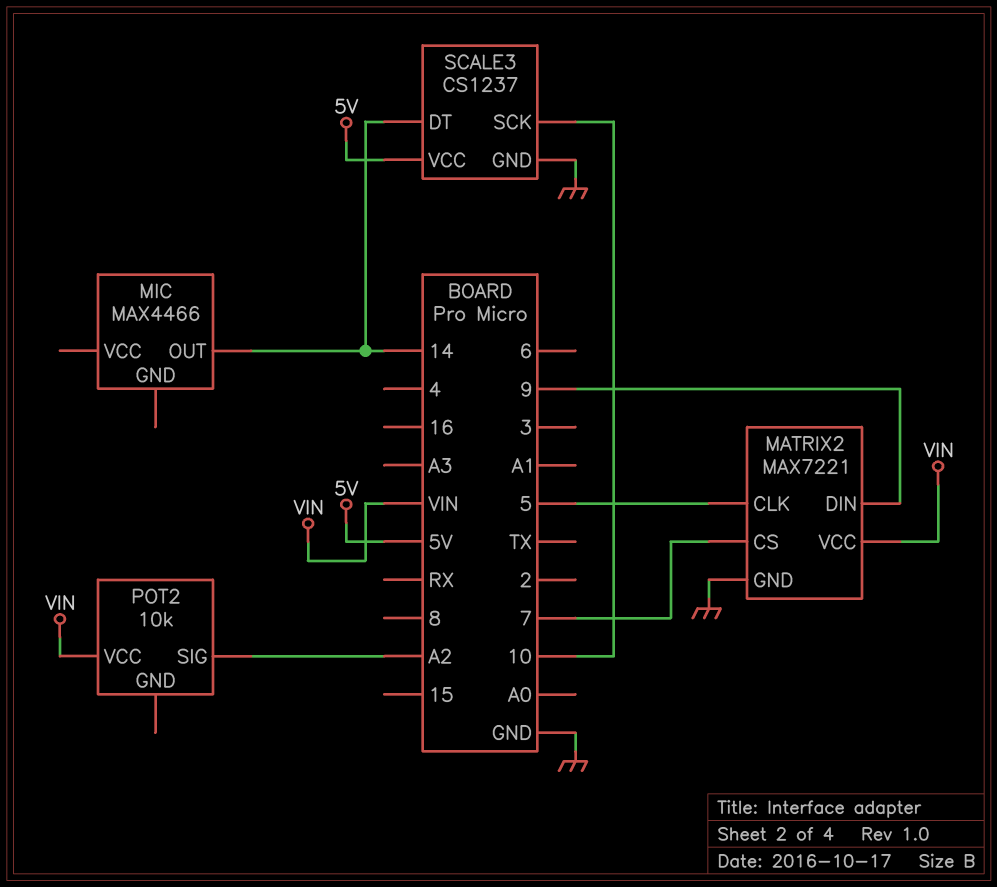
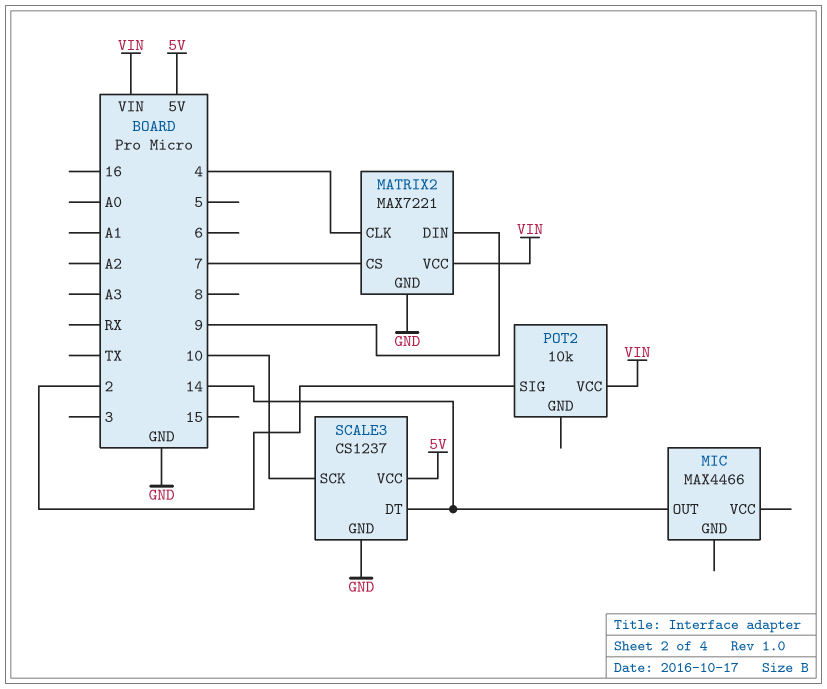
MATRIX2 pin CLK: 5 -> 4
POT2 pin SIG: A2 -> 2

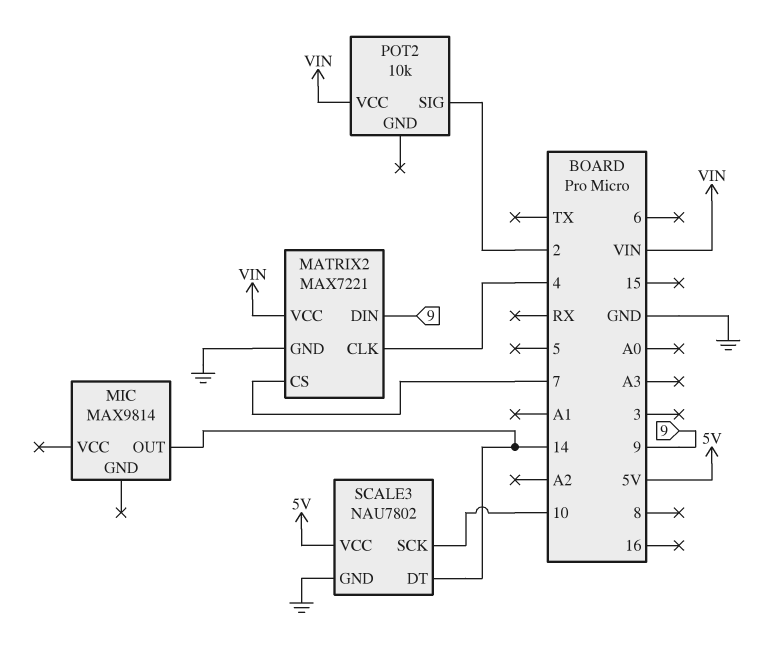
MIC: MAX4466 -> MAX9814
SCALE3: CS1237 -> NAU7802

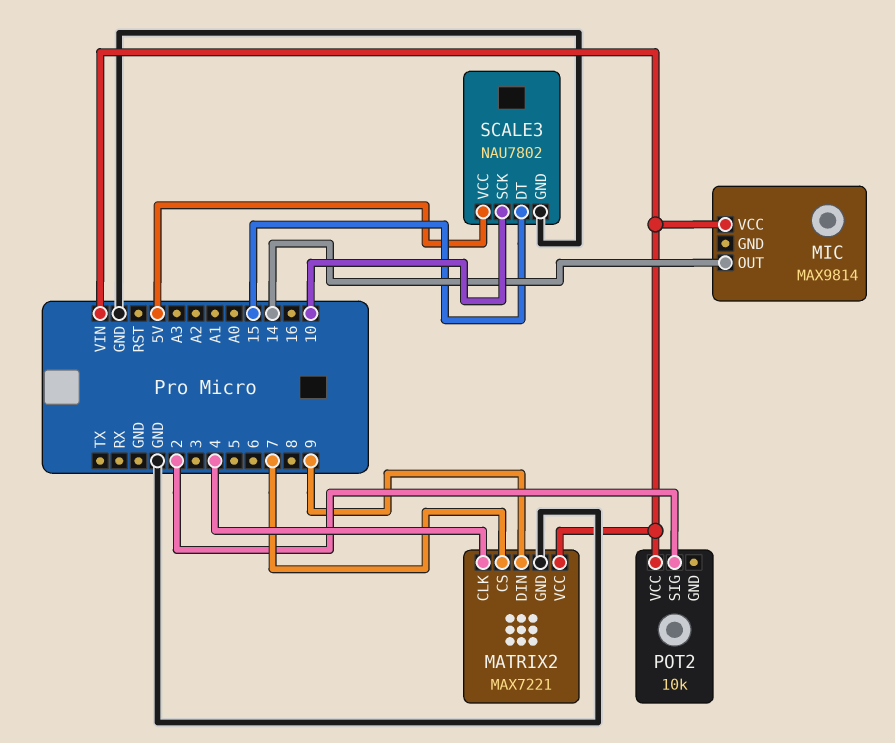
MIC pin VCC: none -> VIN
SCALE3 pin DT: 14 -> 15

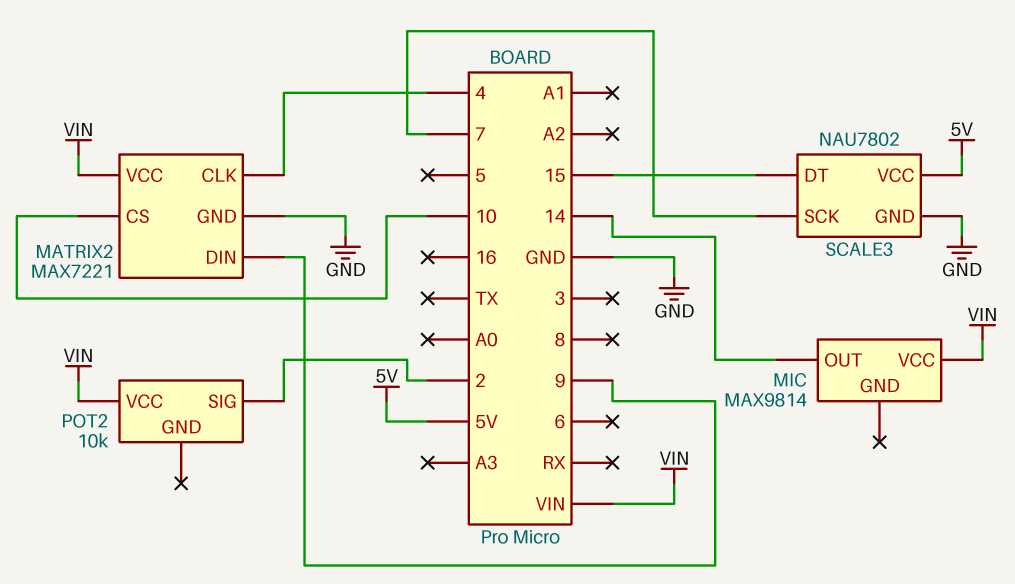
MATRIX2 pin CS: 7 -> 10
SCALE3 pin SCK: 10 -> 7

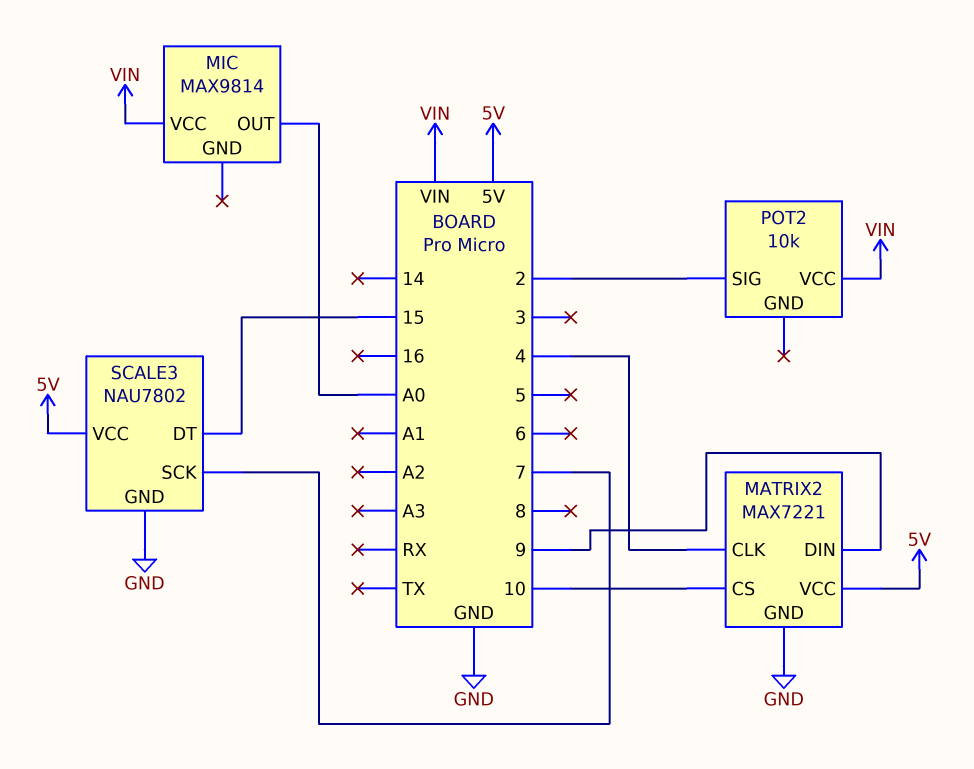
MATRIX2 pin VCC: VIN -> 5V
MIC pin OUT: 14 -> A0

